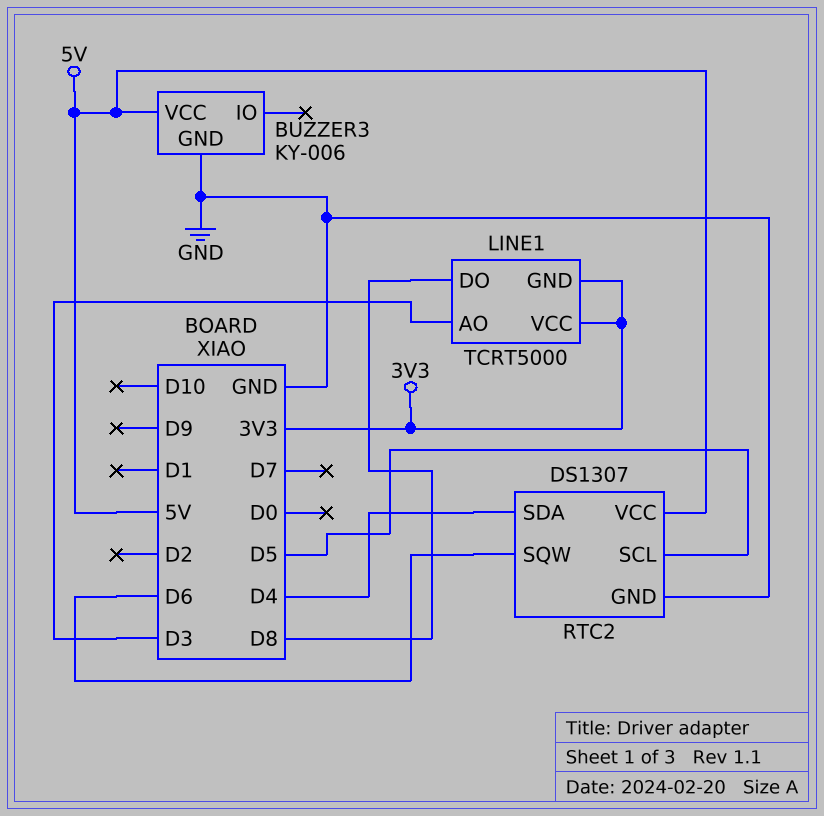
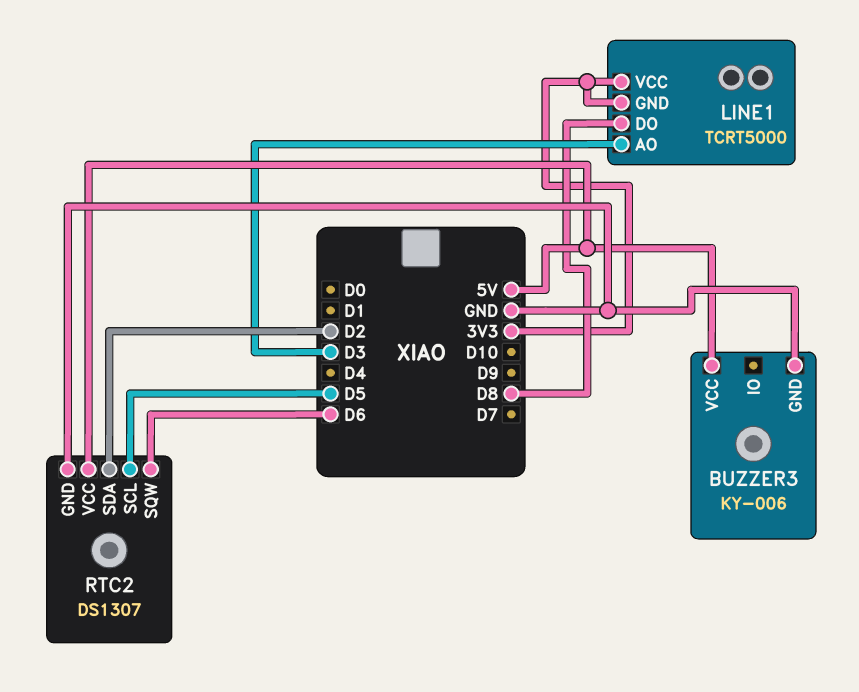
RTC2 pin SDA: D4 -> D2

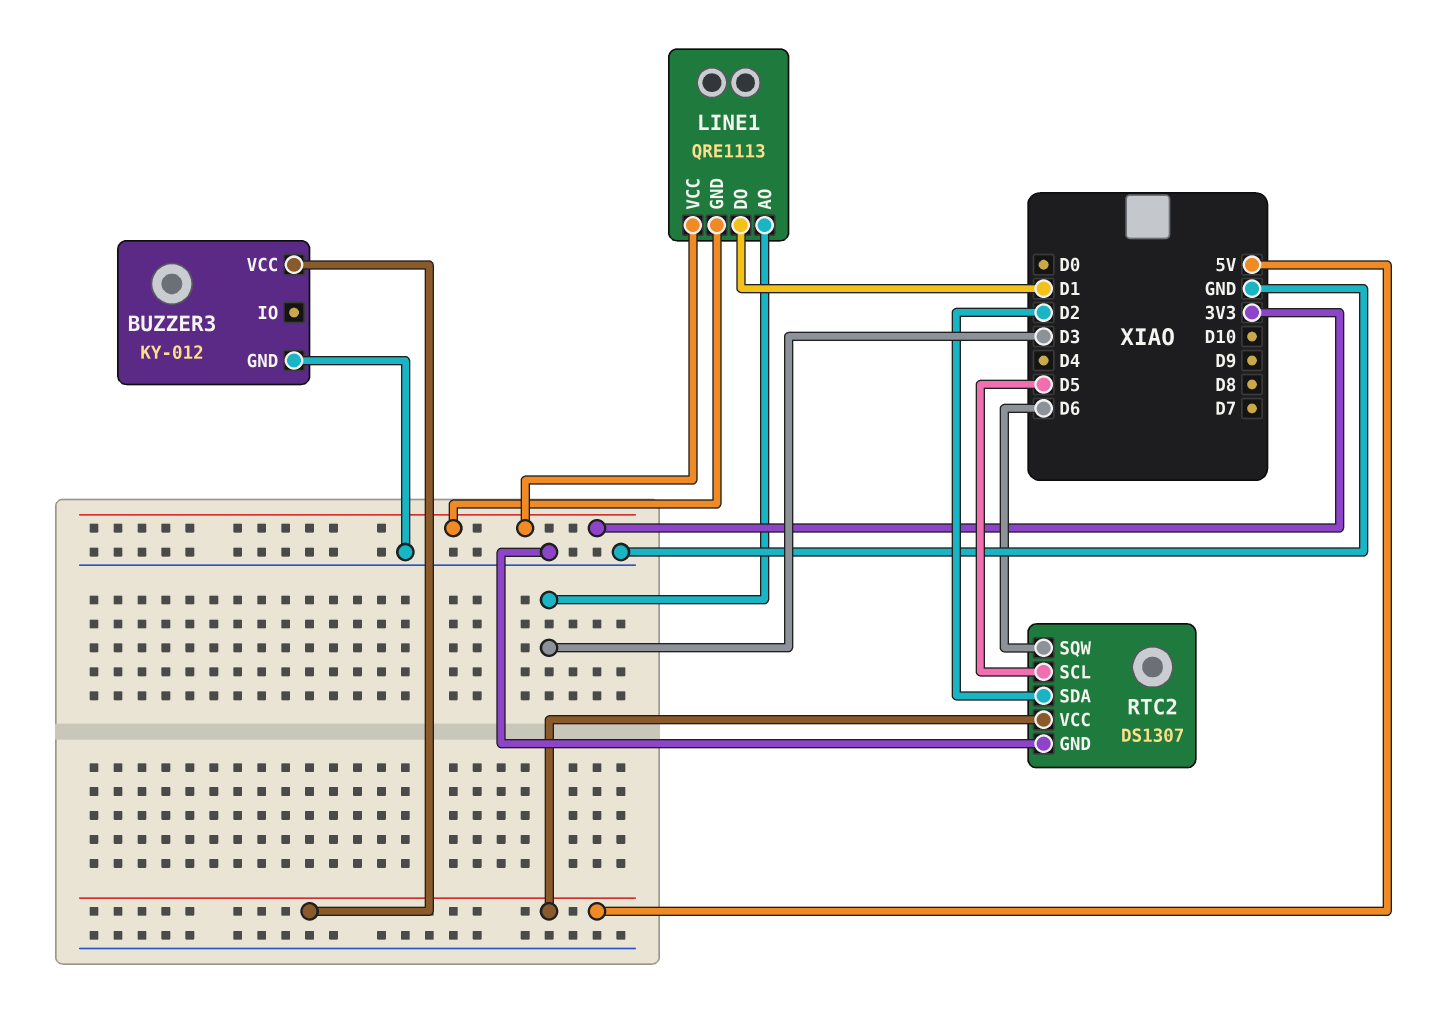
BUZZER3: KY-006 -> KY-012
LINE1: TCRT5000 -> QRE1113
LINE1 pin DO: D8 -> D1

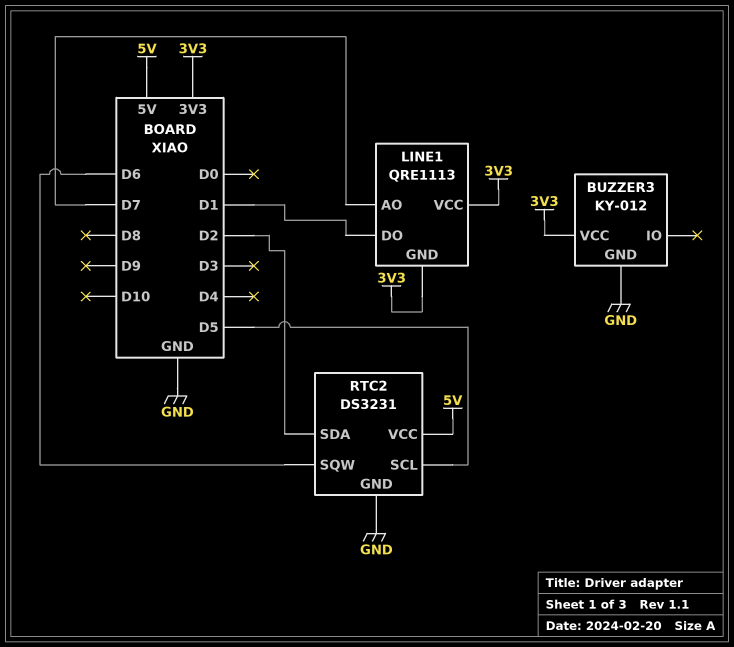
BUZZER3 pin VCC: 5V -> 3V3
LINE1 pin AO: D3 -> D7
RTC2: DS1307 -> DS3231

